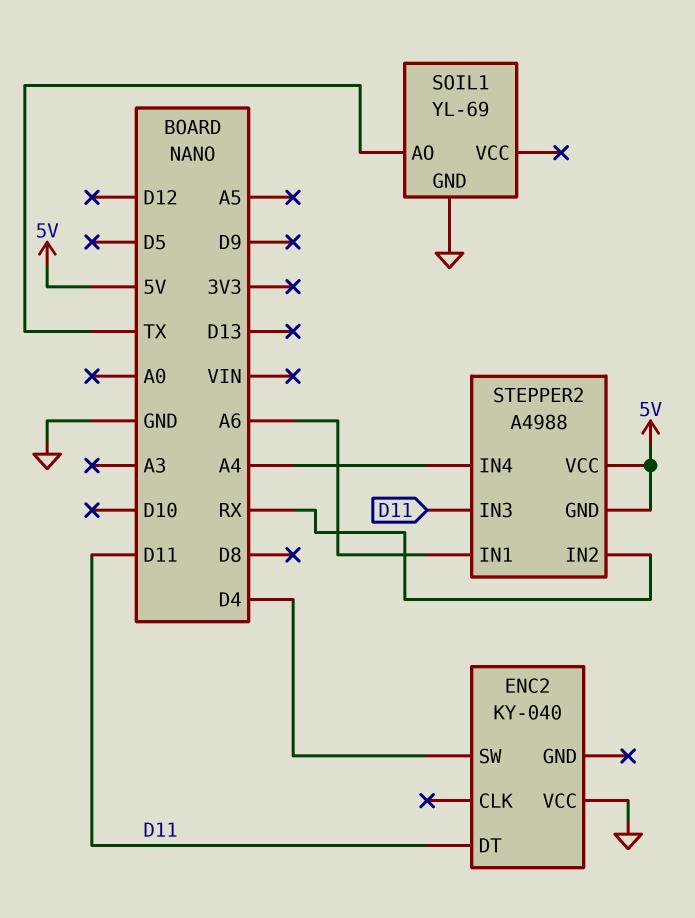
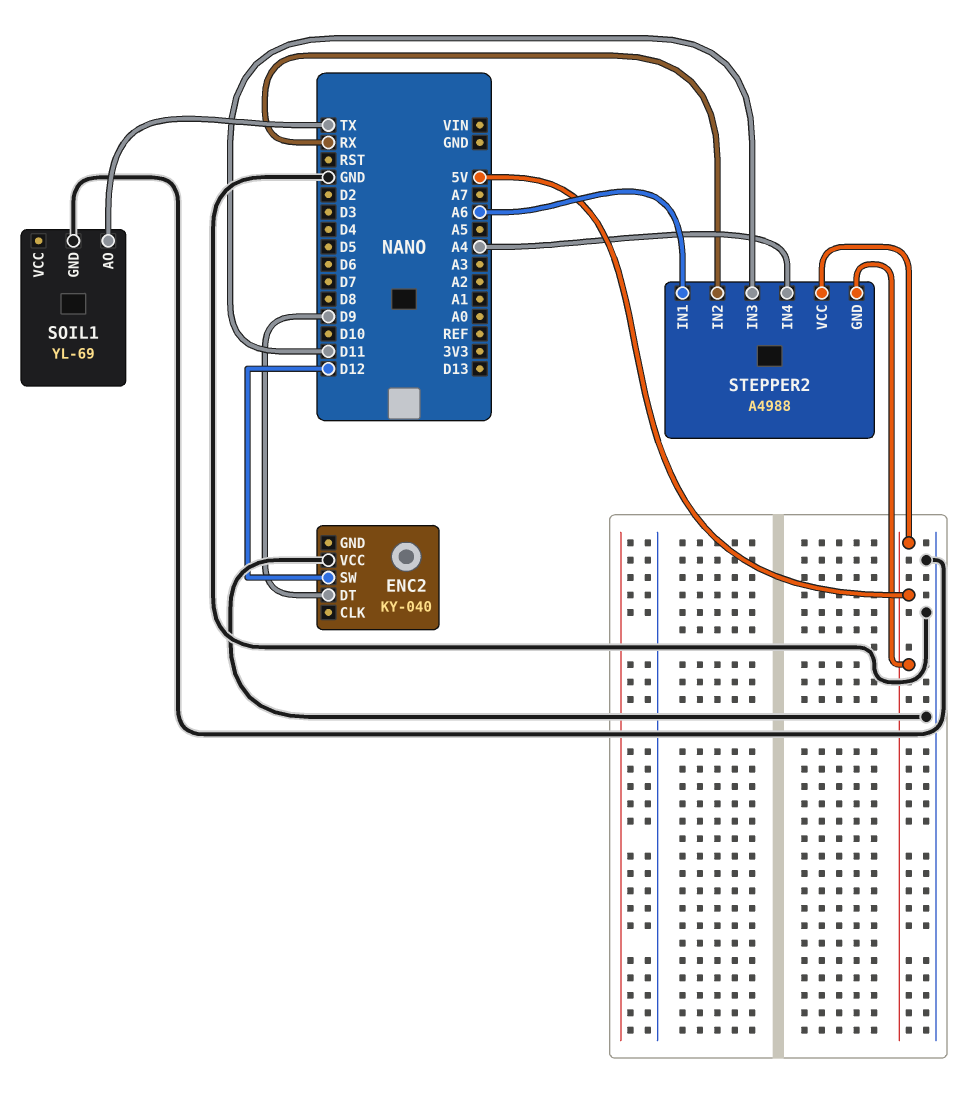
ENC2 pin DT: D11 -> D9
ENC2 pin SW: D4 -> D12

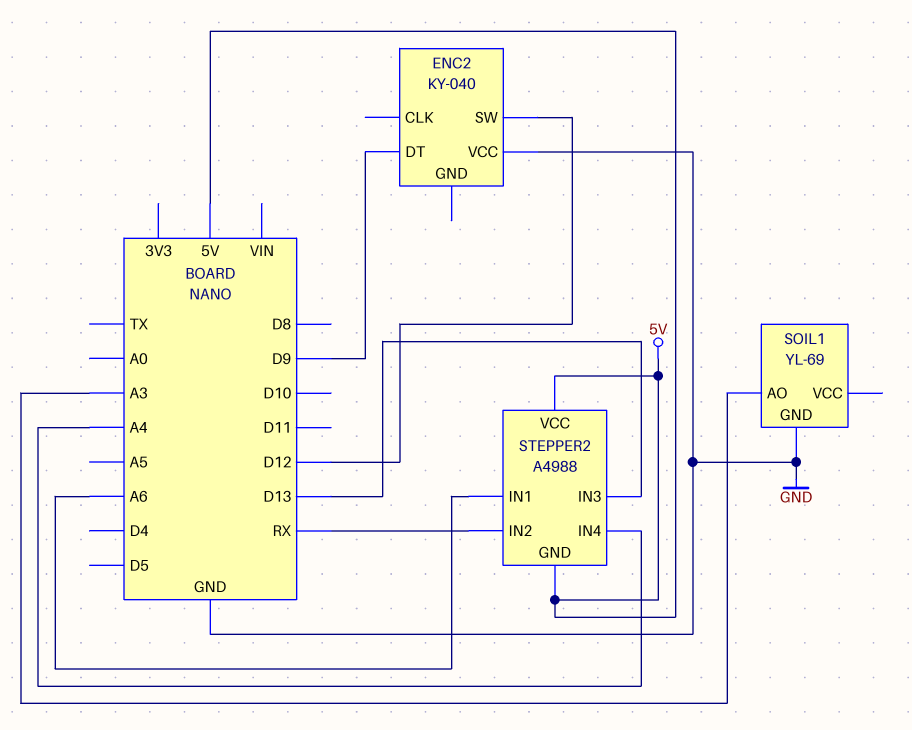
SOIL1 pin AO: TX -> A3
STEPPER2 pin IN3: D11 -> D13

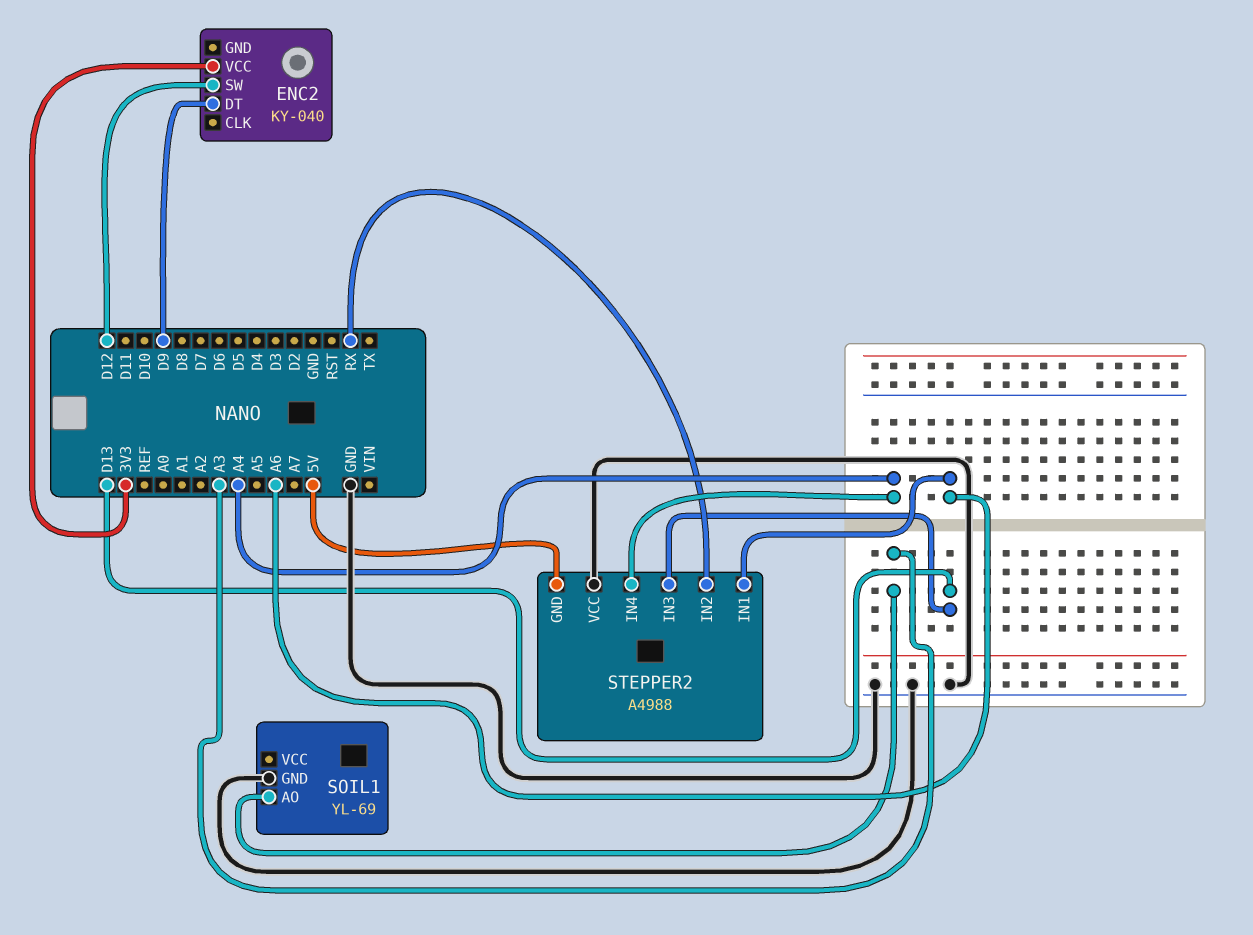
ENC2 pin VCC: GND -> 3V3
STEPPER2 pin VCC: 5V -> GND

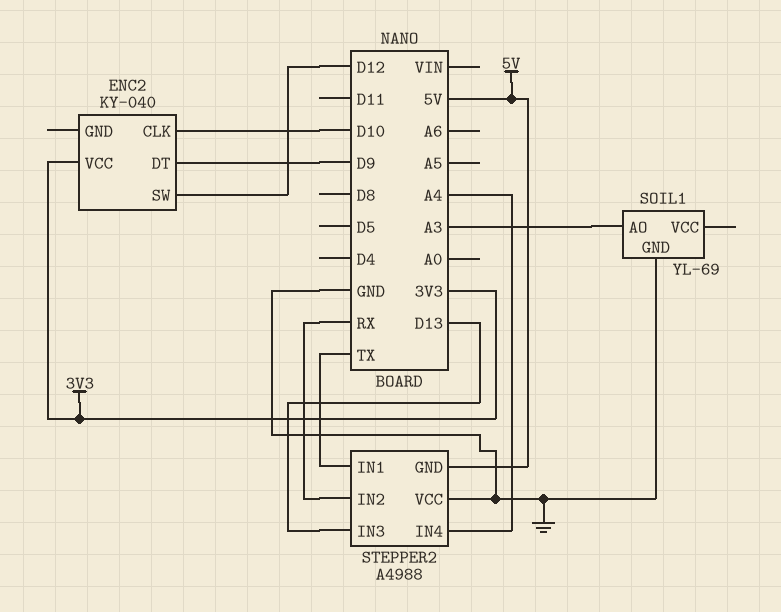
ENC2 pin CLK: none -> D10
STEPPER2 pin IN1: A6 -> TX

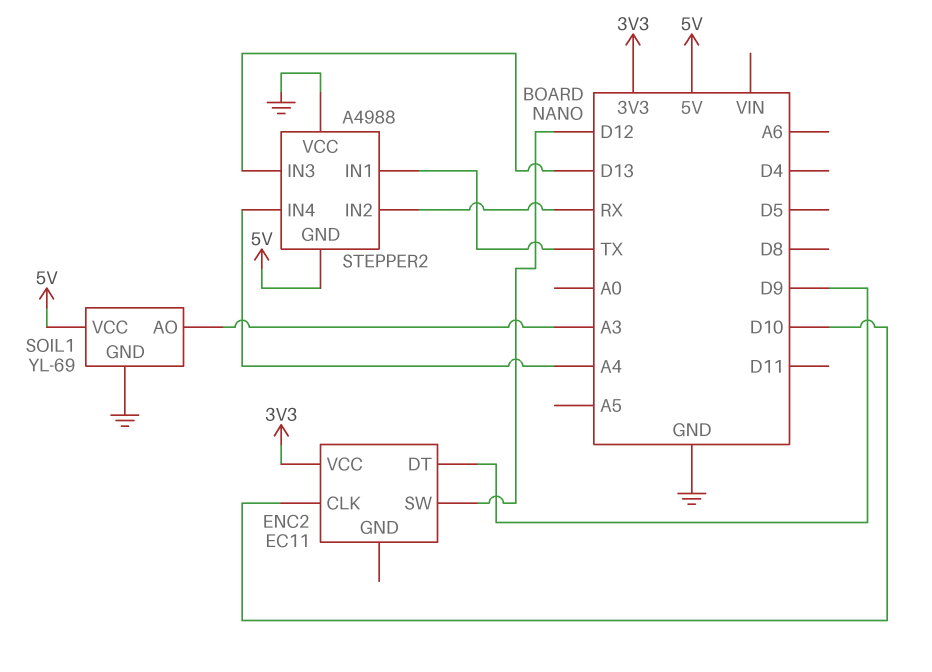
ENC2: KY-040 -> EC11
SOIL1 pin VCC: none -> 5V

